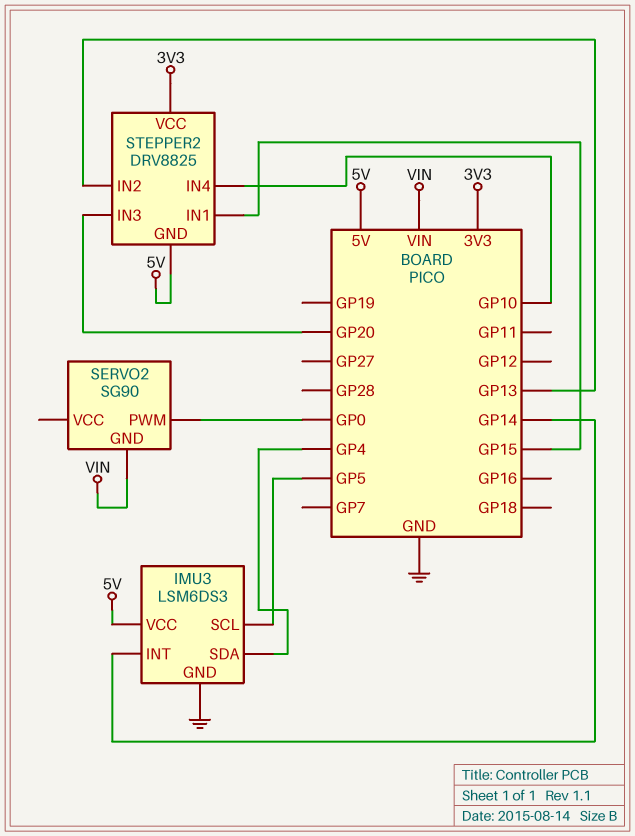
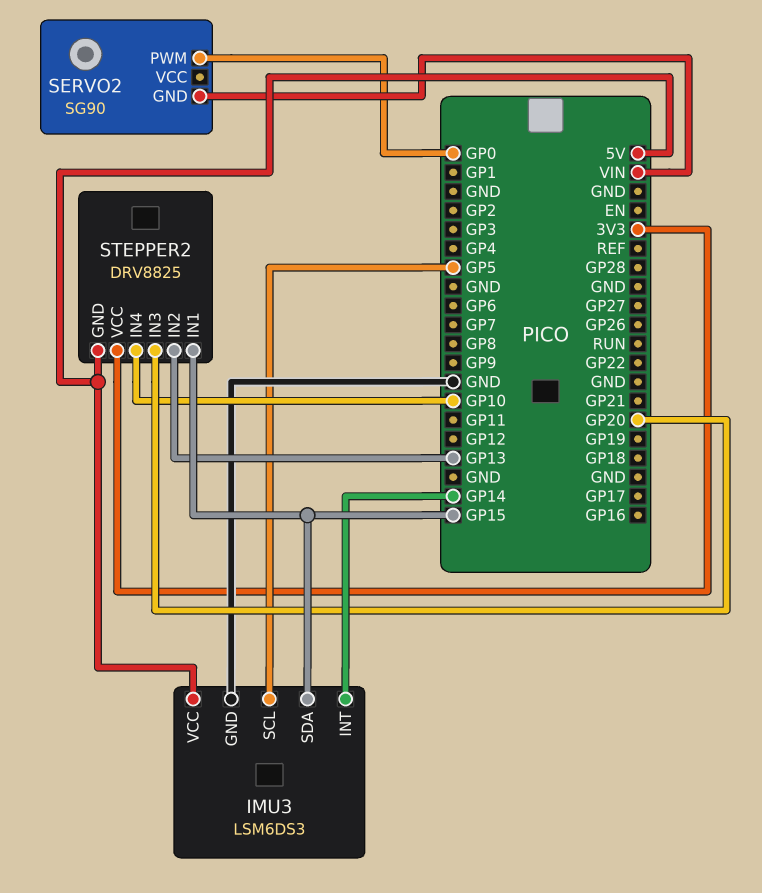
IMU3 pin SDA: GP4 -> GP15

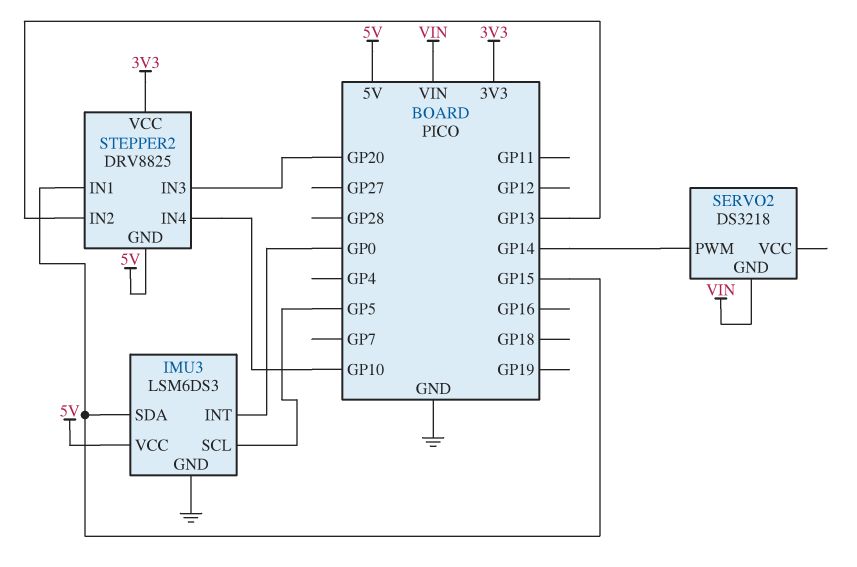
IMU3 pin INT: GP14 -> GP0
SERVO2: SG90 -> DS3218
SERVO2 pin PWM: GP0 -> GP14

